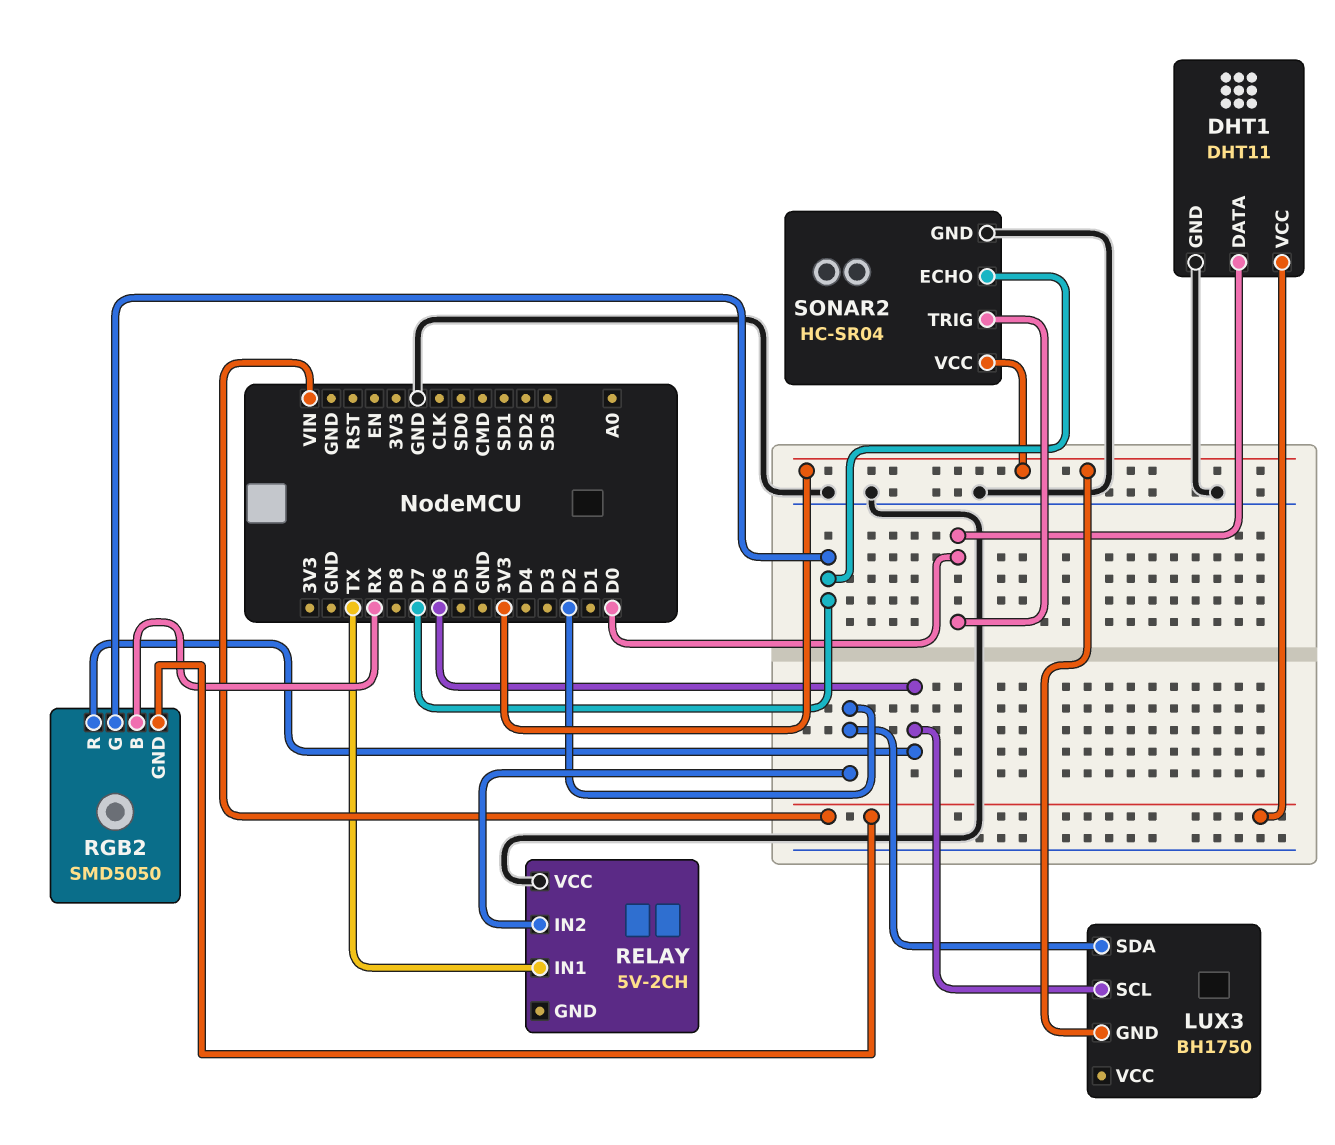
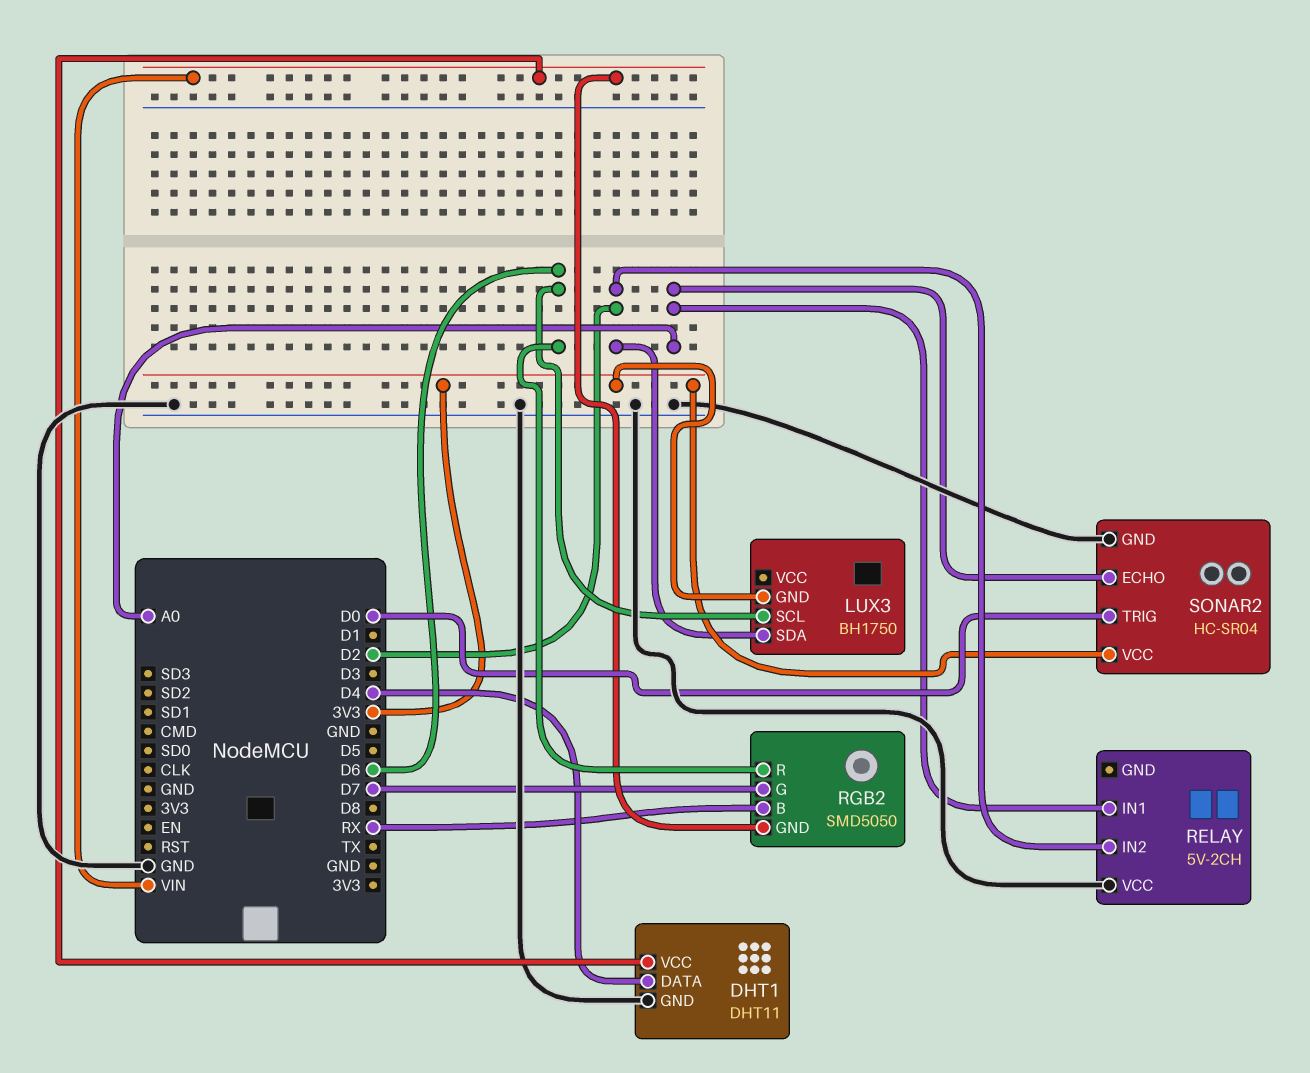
DHT1 pin DATA: D0 -> D4
RELAY pin IN1: TX -> A0
SONAR2 pin ECHO: D7 -> A0

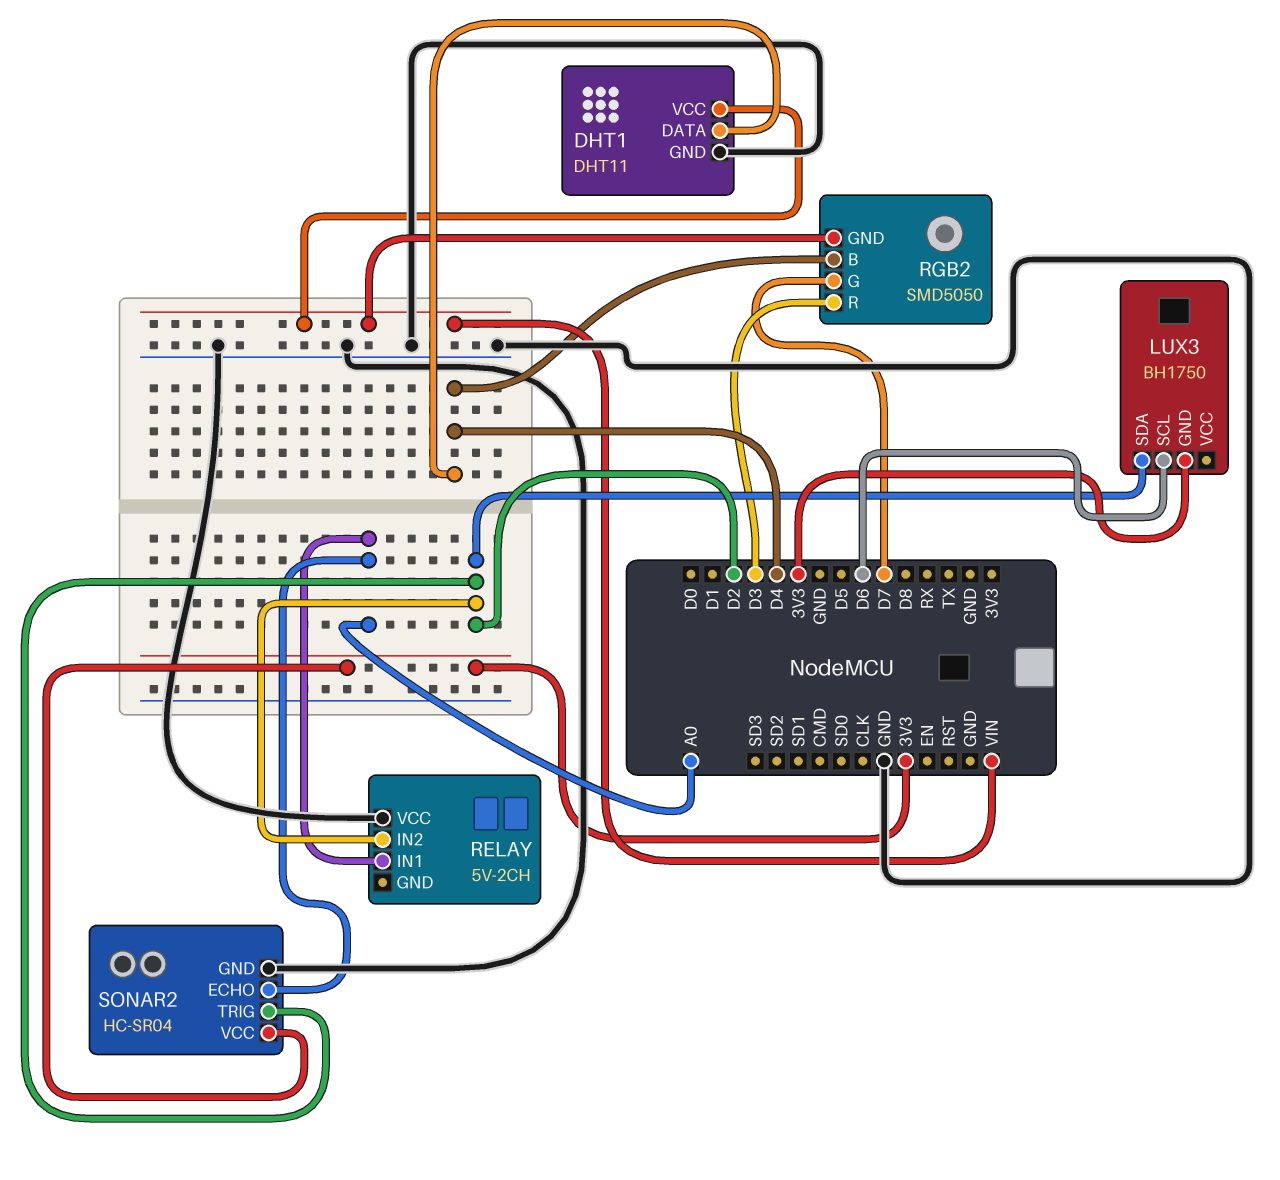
RGB2 pin B: RX -> D4
RGB2 pin R: D6 -> D3
SONAR2 pin TRIG: D0 -> D2

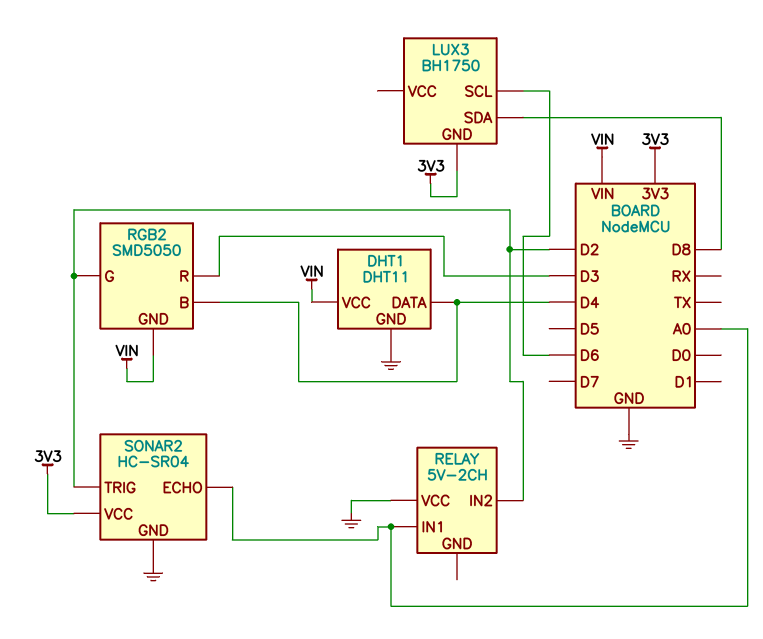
LUX3 pin SDA: D2 -> D8
RGB2 pin G: D7 -> D2

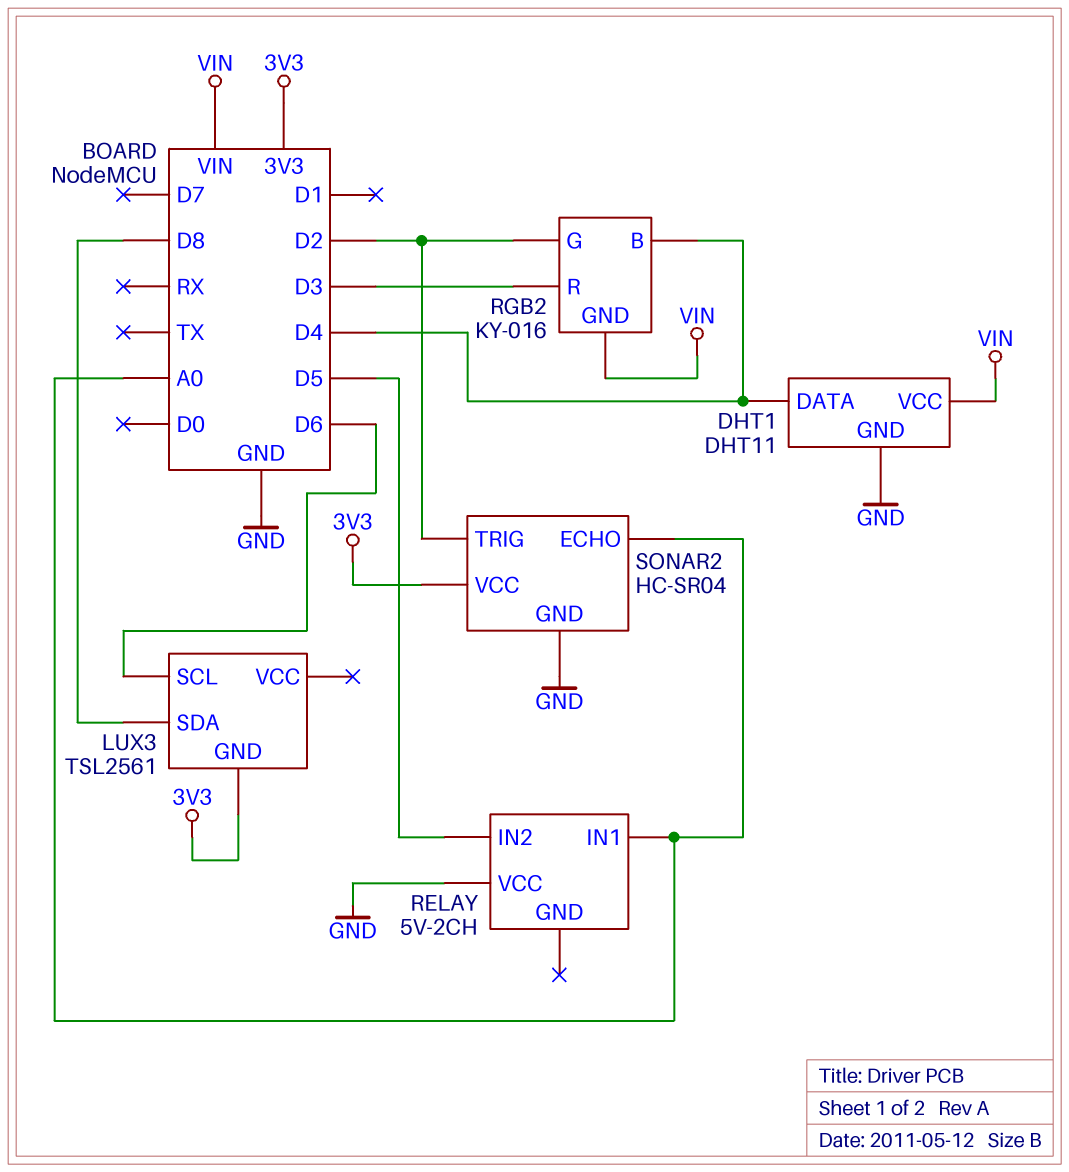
LUX3: BH1750 -> TSL2561
RELAY pin IN2: D2 -> D5
RGB2: SMD5050 -> KY-016

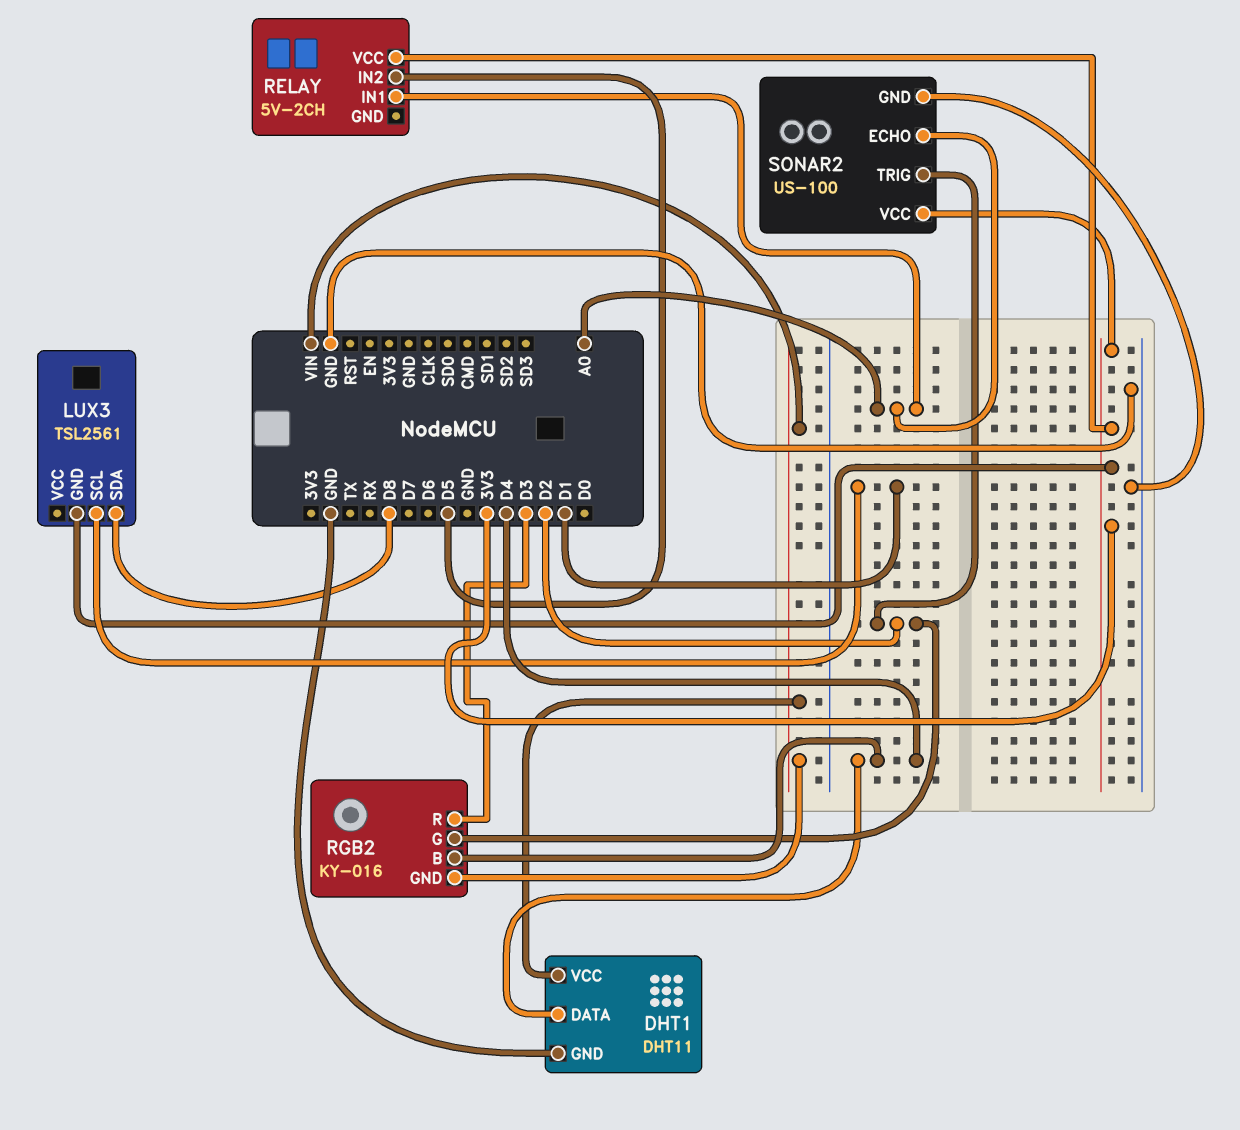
LUX3 pin SCL: D6 -> D1
RELAY pin VCC: GND -> 3V3
SONAR2: HC-SR04 -> US-100

